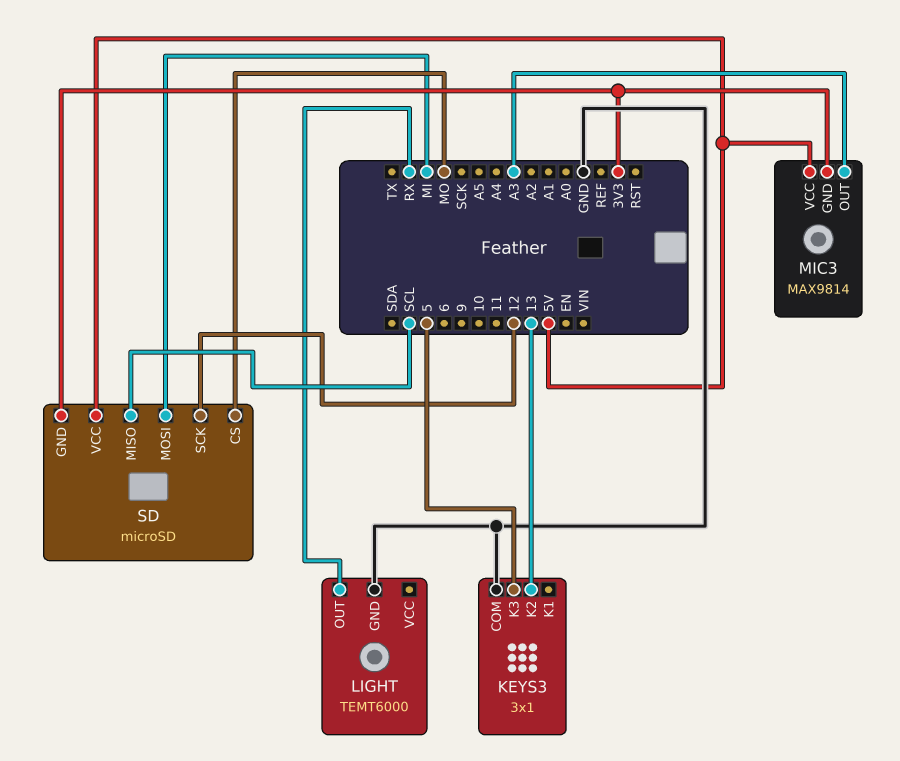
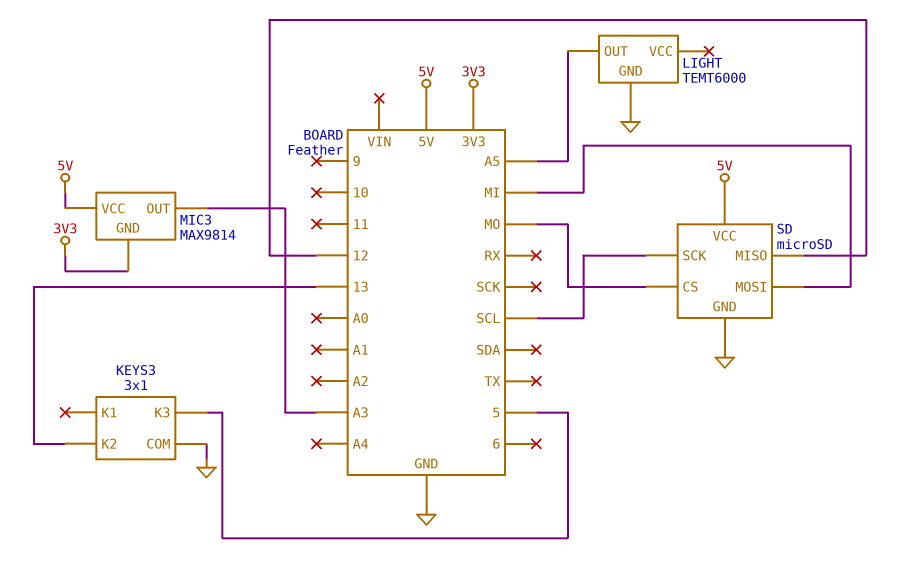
LIGHT pin OUT: RX -> A5
SD pin GND: 3V3 -> GND
SD pin MISO: SCL -> 12
SD pin SCK: 12 -> SCL

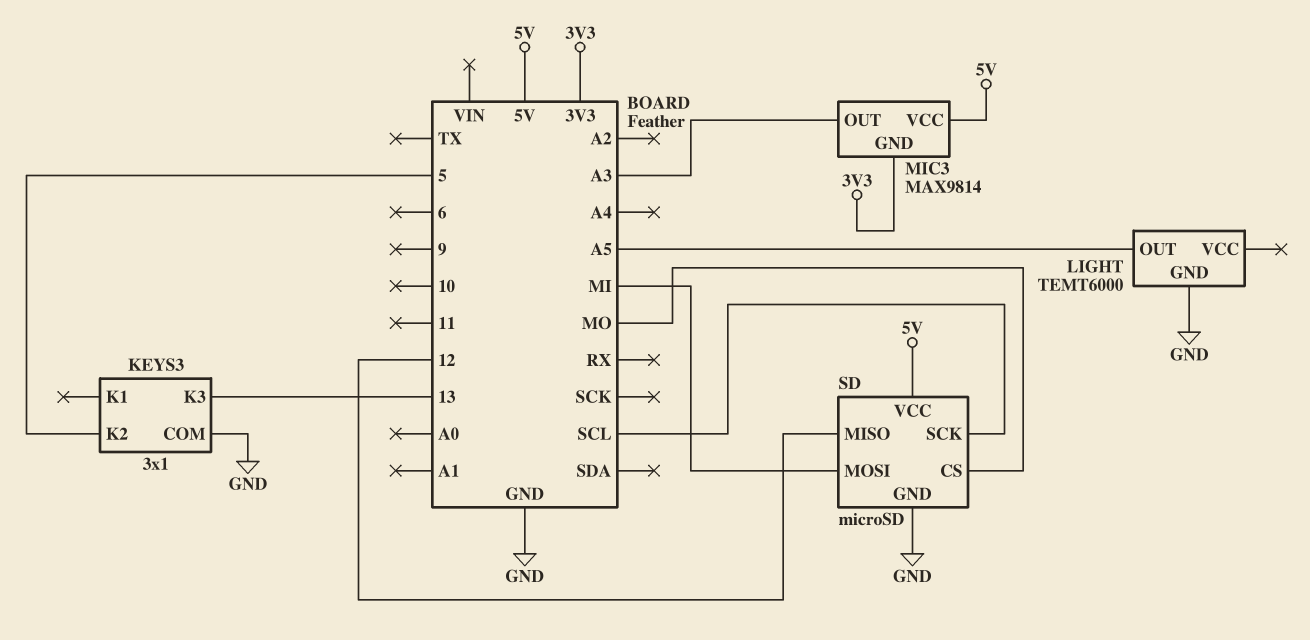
KEYS3 pin K2: 13 -> 5
KEYS3 pin K3: 5 -> 13

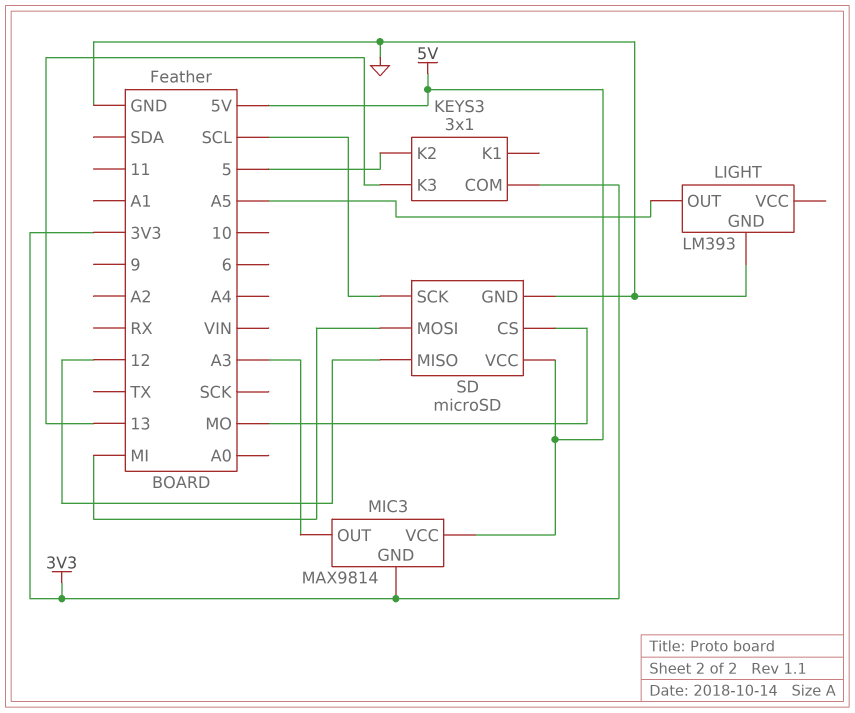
KEYS3 pin COM: GND -> 3V3
LIGHT: TEMT6000 -> LM393

